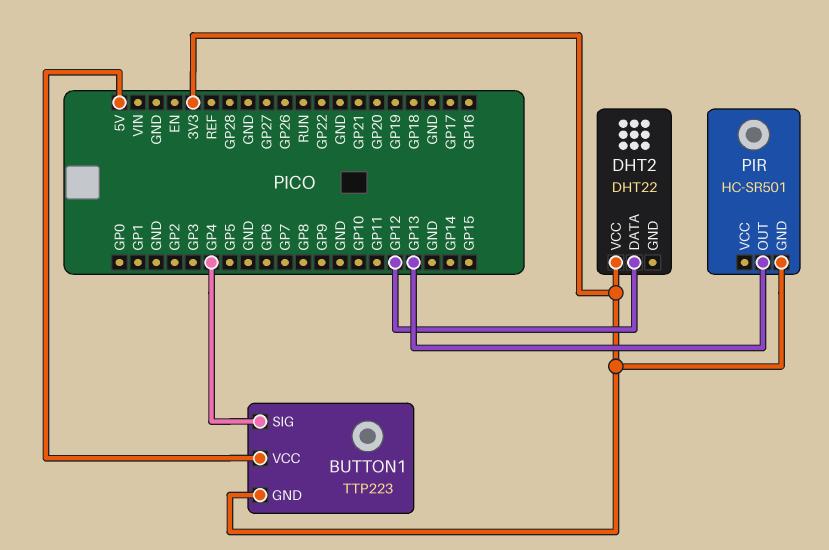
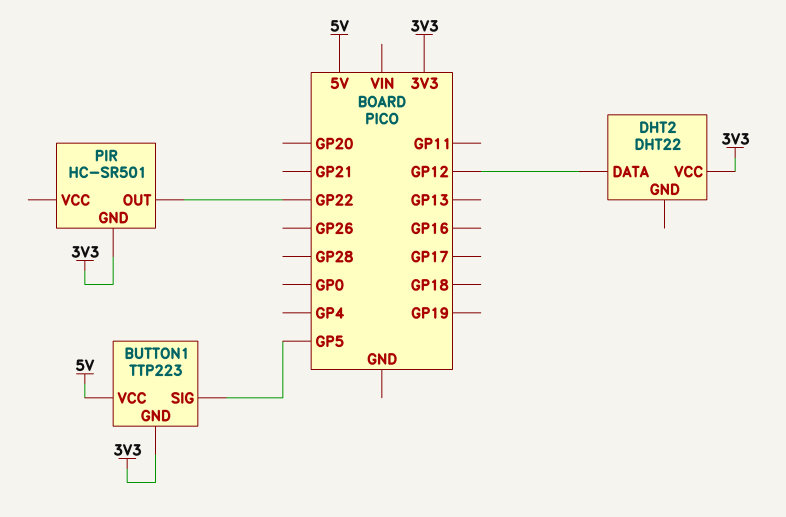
BUTTON1 pin SIG: GP4 -> GP5
PIR pin OUT: GP13 -> GP22

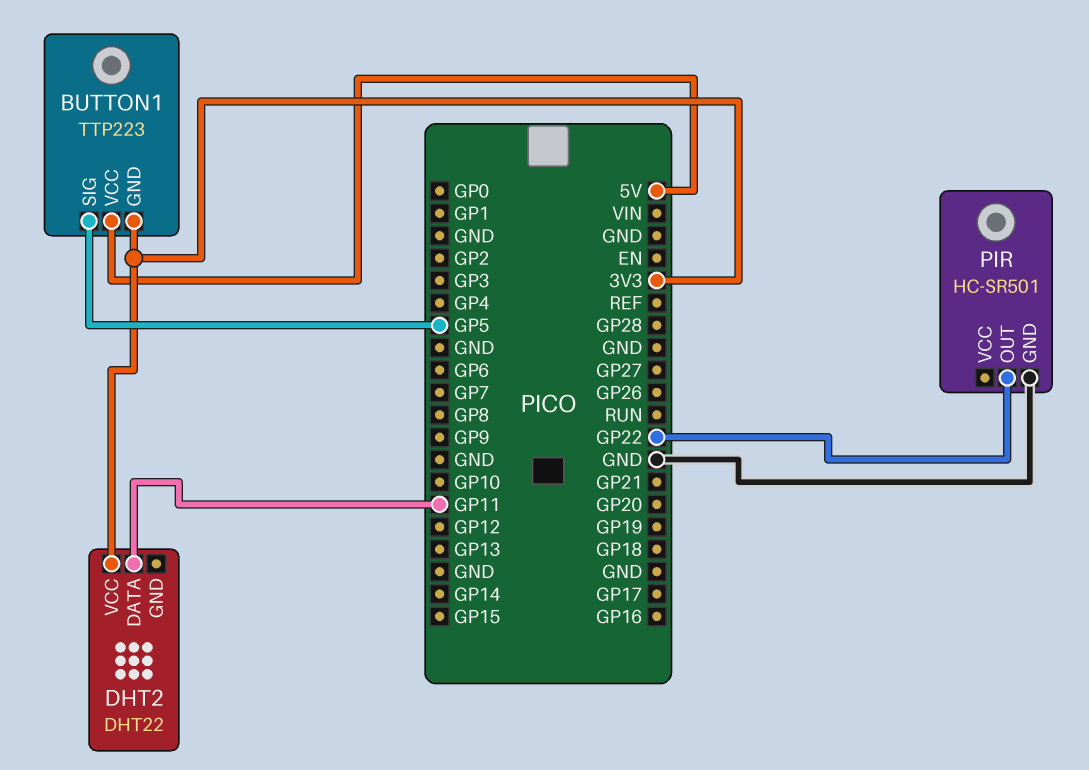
DHT2 pin DATA: GP12 -> GP11
PIR pin GND: 3V3 -> GND

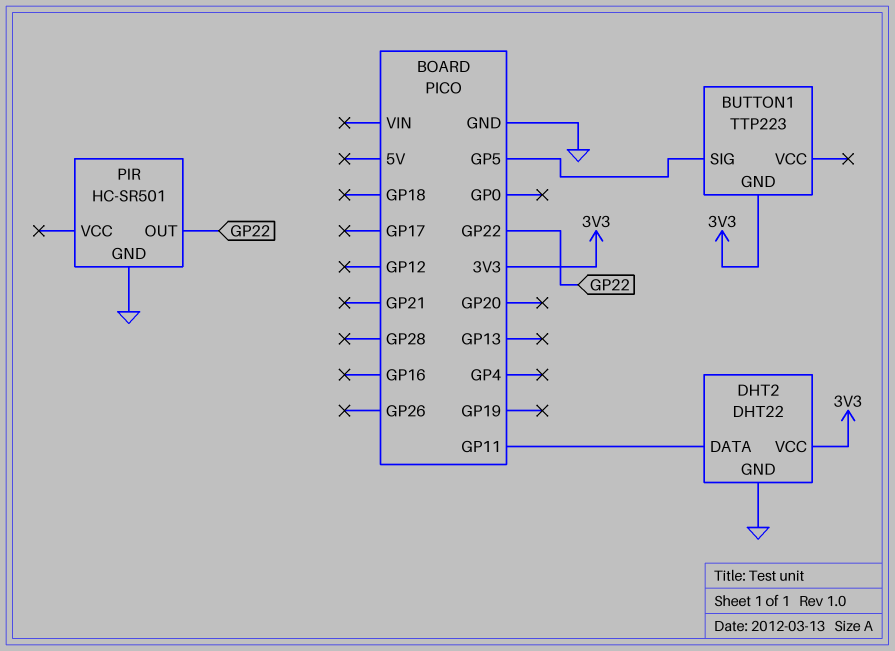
BUTTON1 pin VCC: 5V -> none
DHT2 pin GND: none -> GND

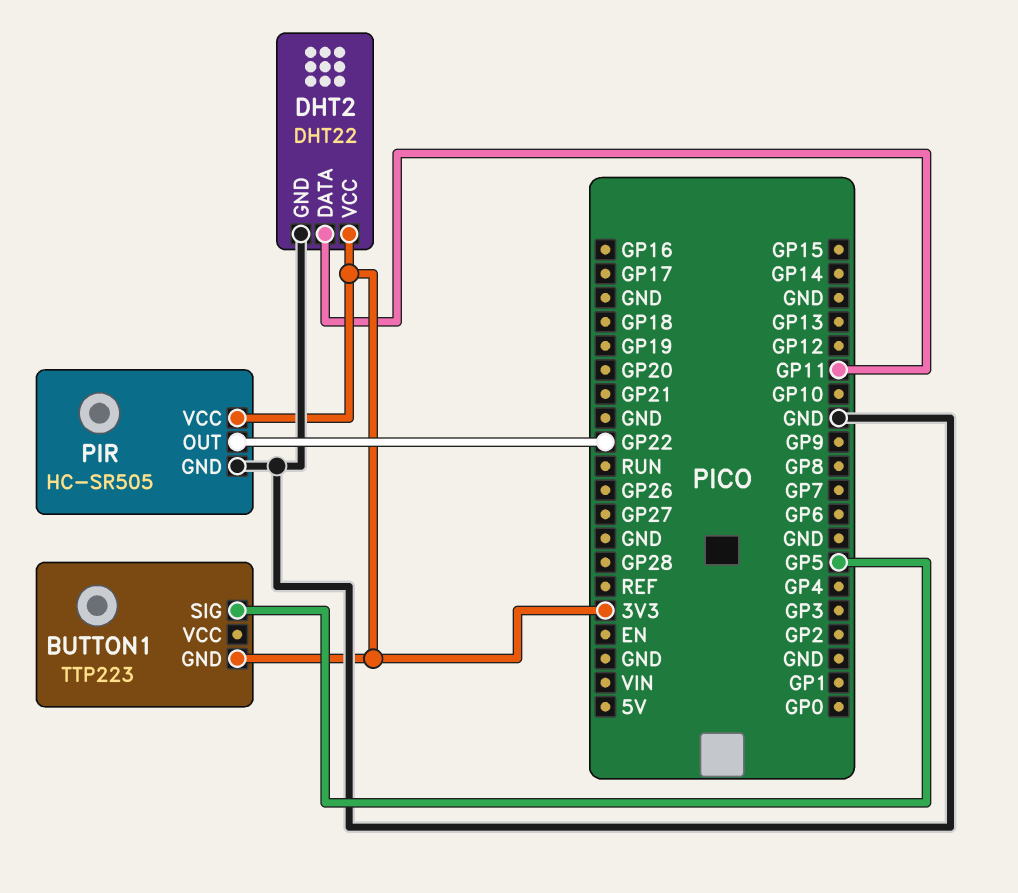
PIR: HC-SR501 -> HC-SR505
PIR pin VCC: none -> 3V3

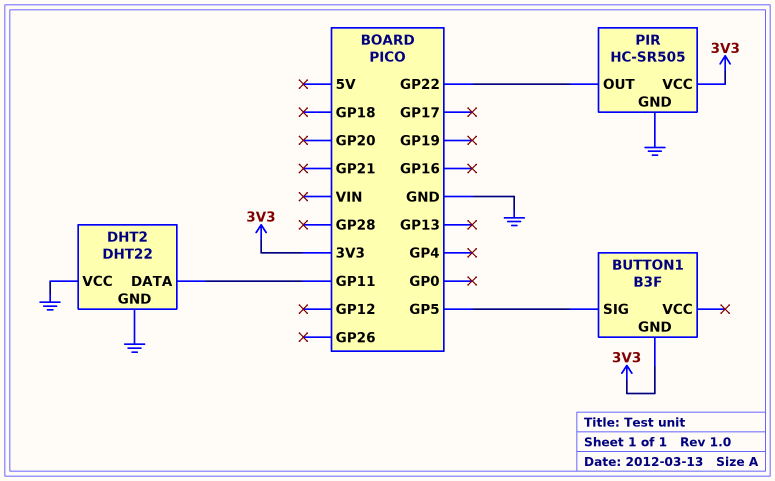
BUTTON1: TTP223 -> B3F
DHT2 pin VCC: 3V3 -> GND

